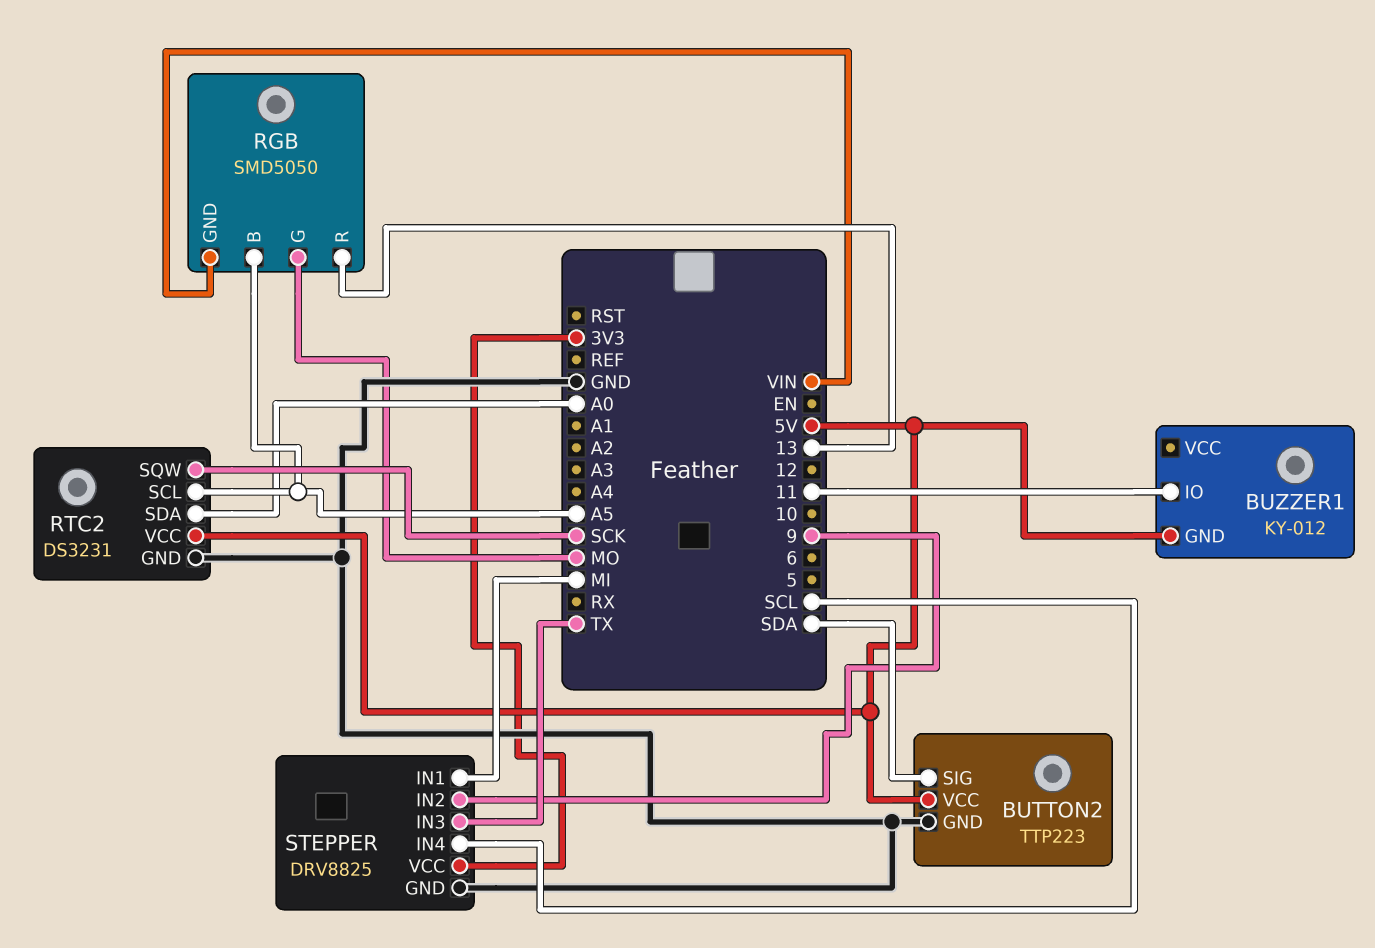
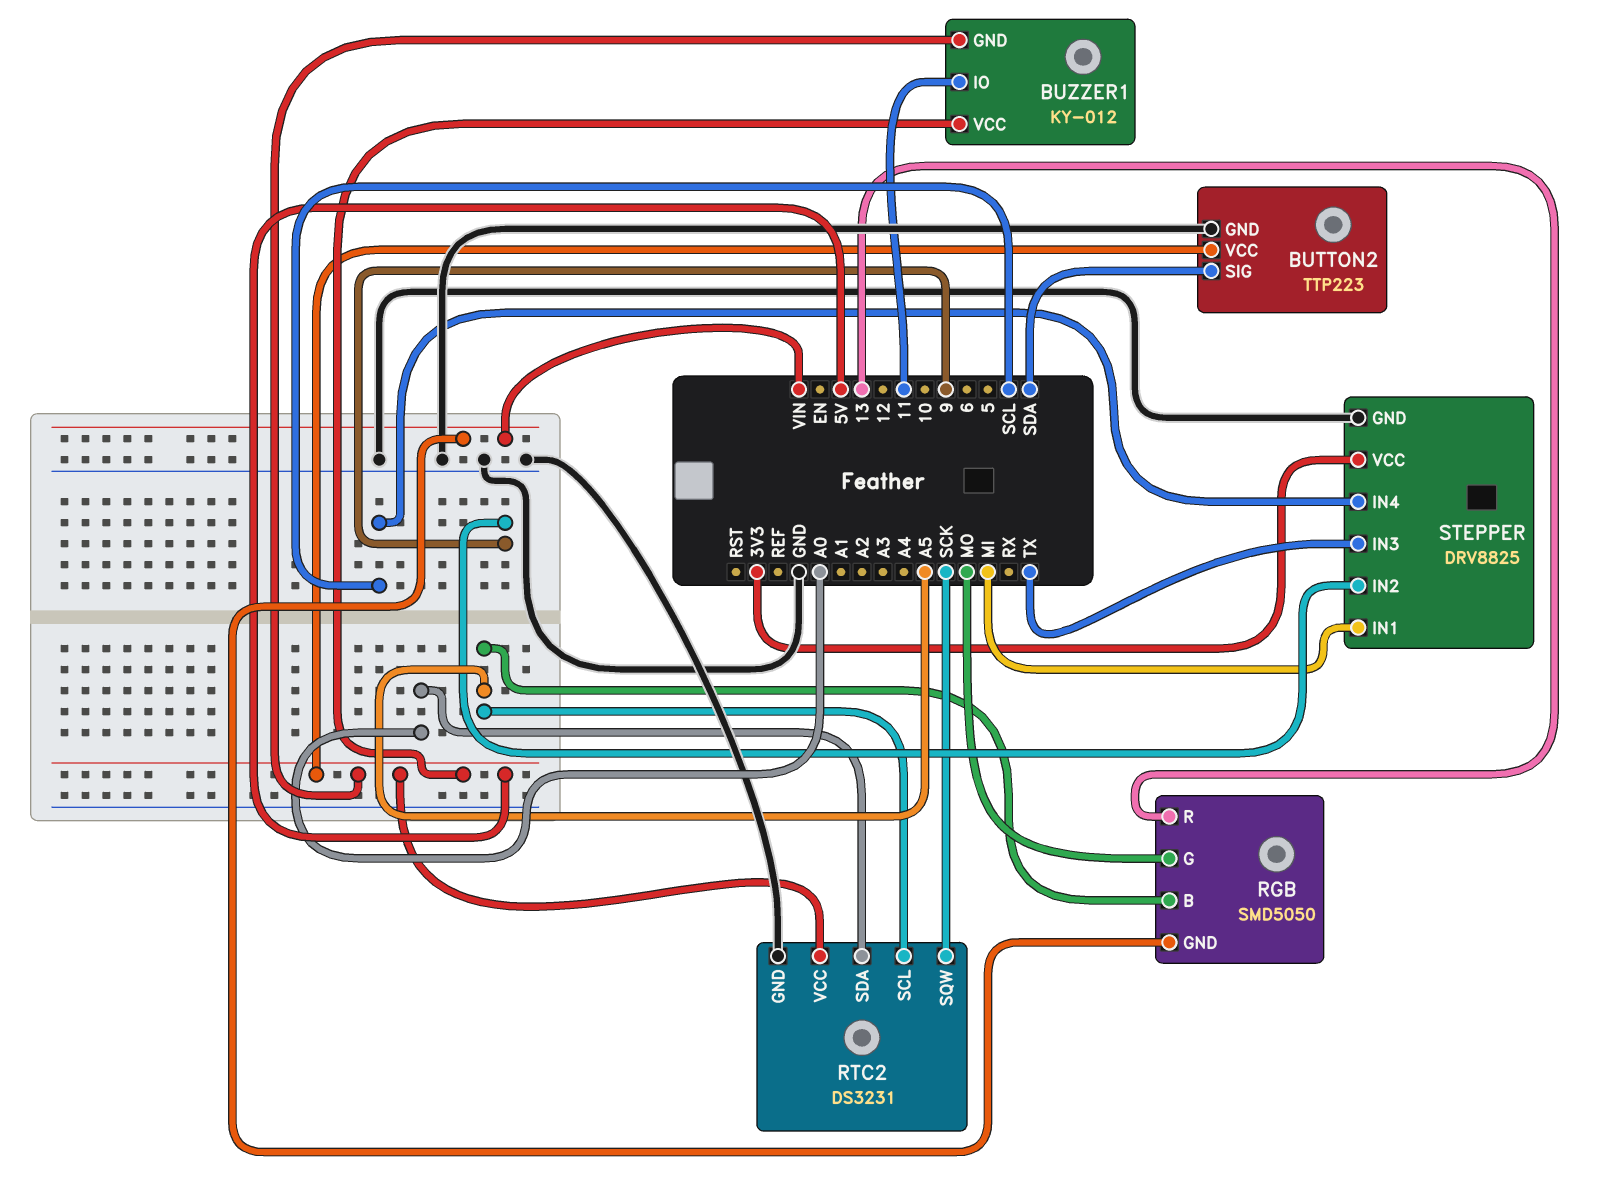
BUZZER1 pin VCC: none -> 5V

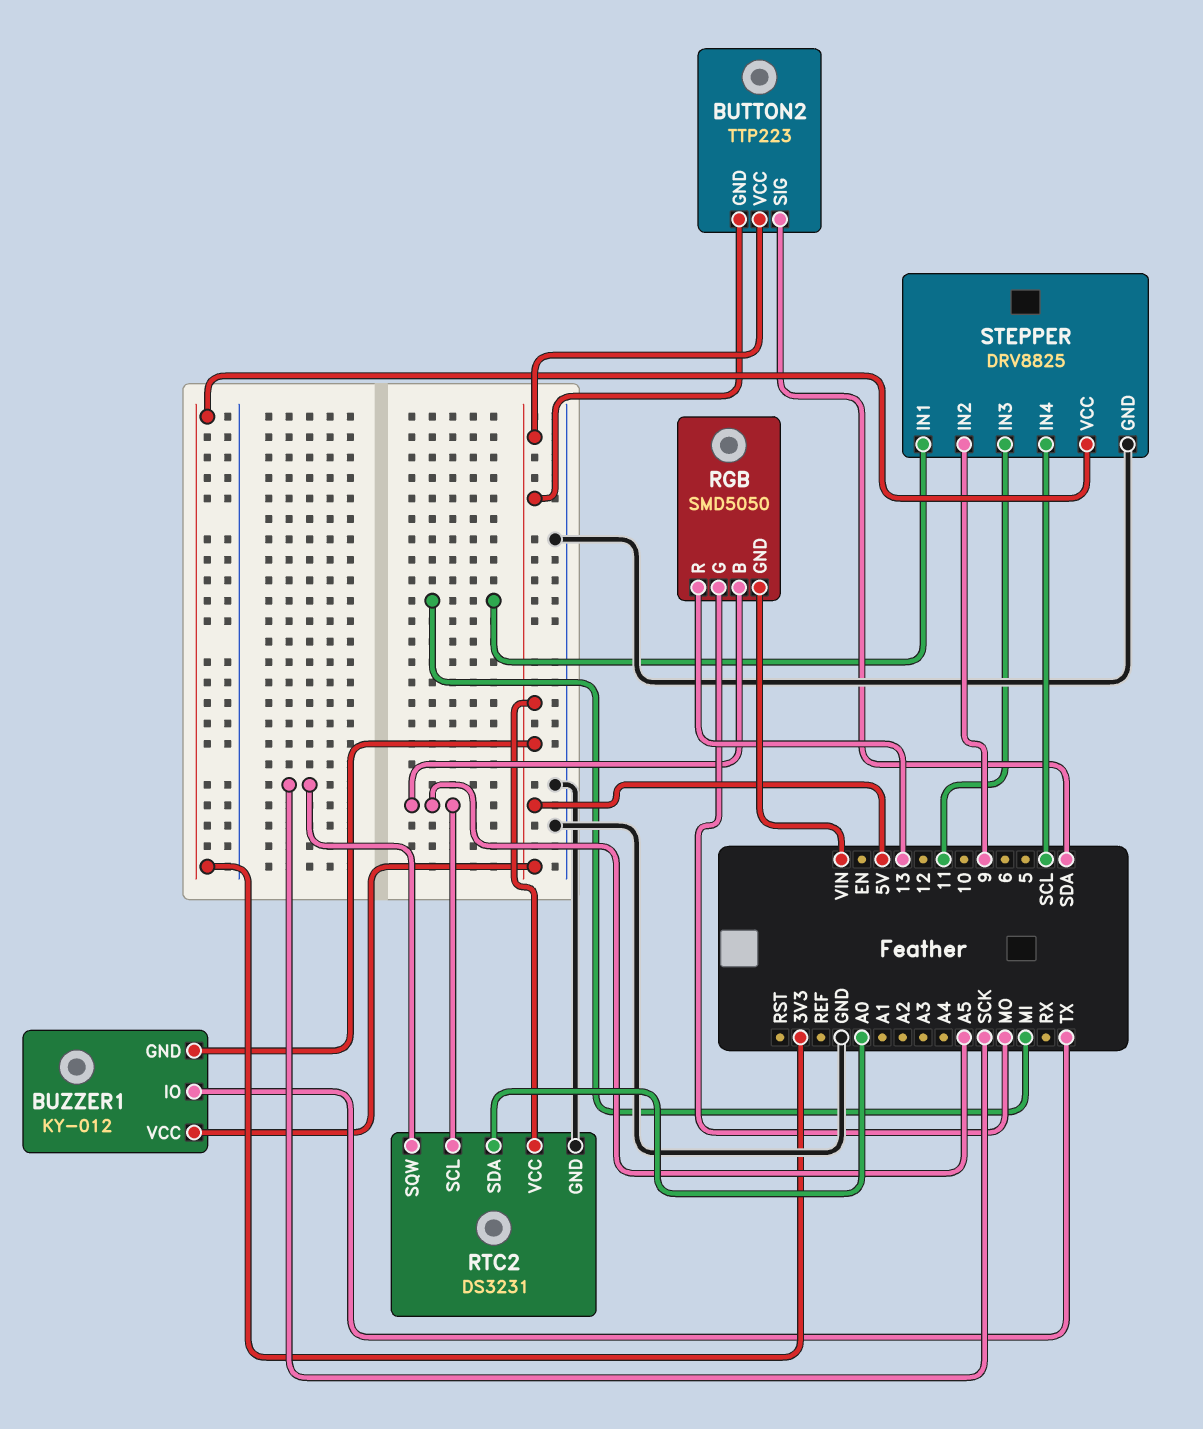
BUTTON2 pin GND: GND -> 5V
BUZZER1 pin IO: 11 -> TX
STEPPER pin IN3: TX -> 11

